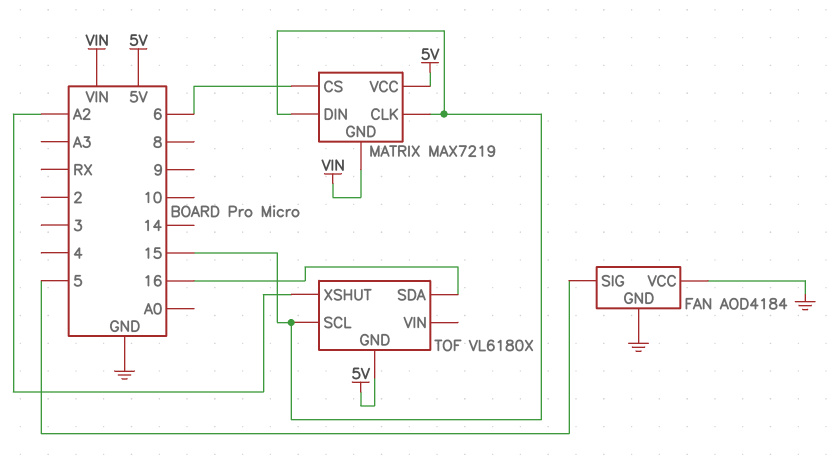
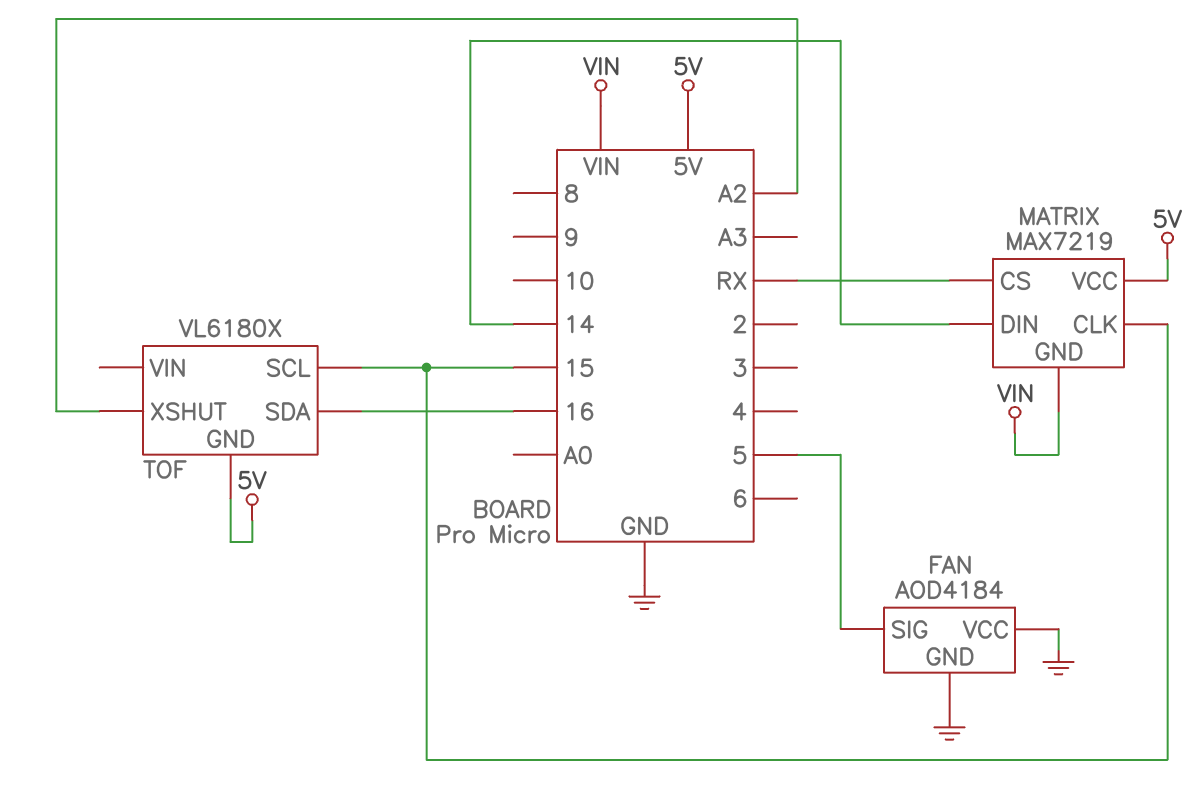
MATRIX pin CS: 6 -> RX
MATRIX pin DIN: 15 -> 14

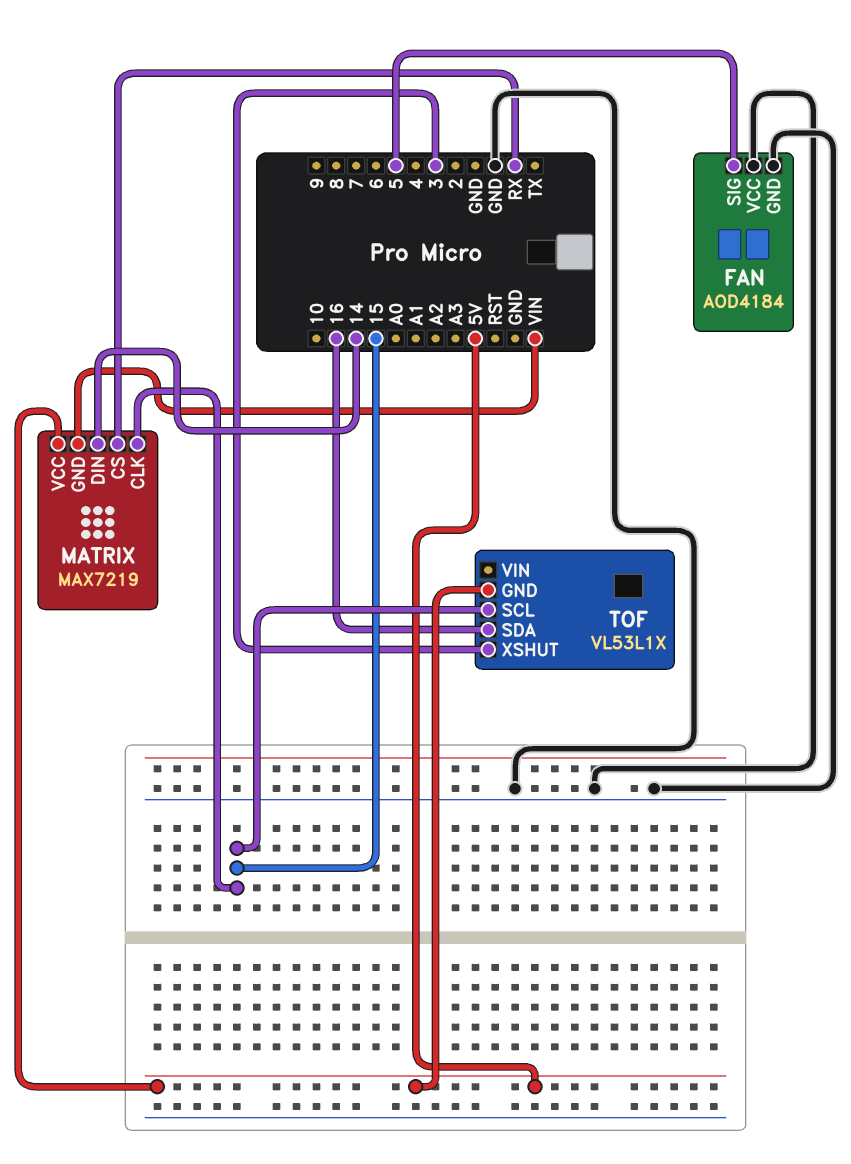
TOF: VL6180X -> VL53L1X
TOF pin XSHUT: A2 -> 3

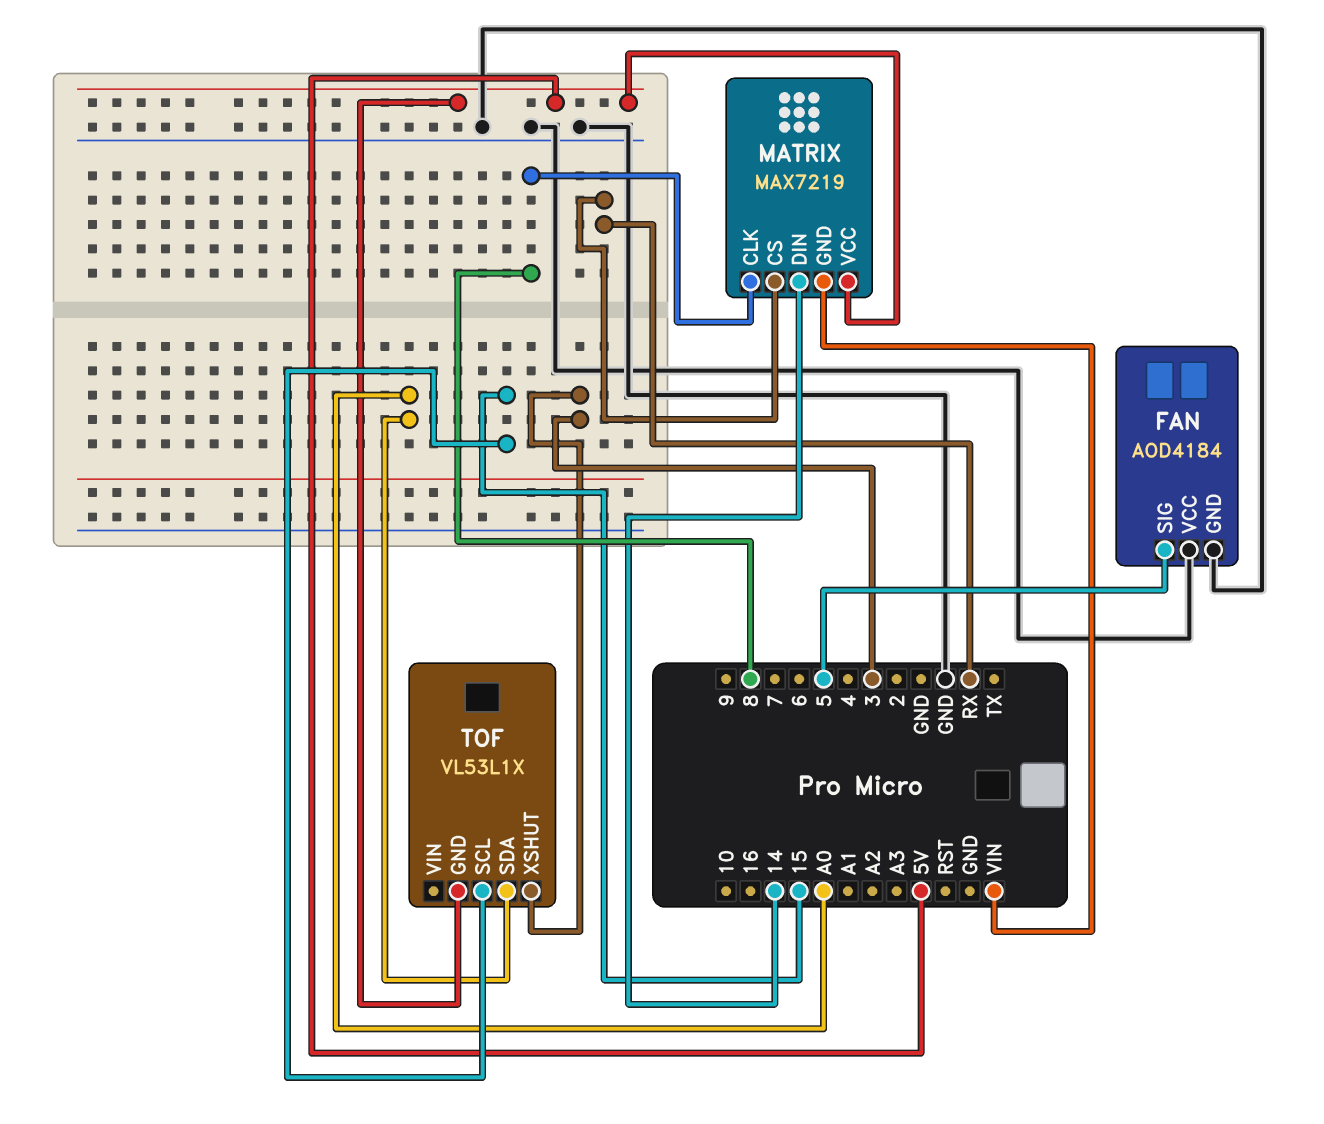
MATRIX pin CLK: 15 -> 8
TOF pin SDA: 16 -> A0

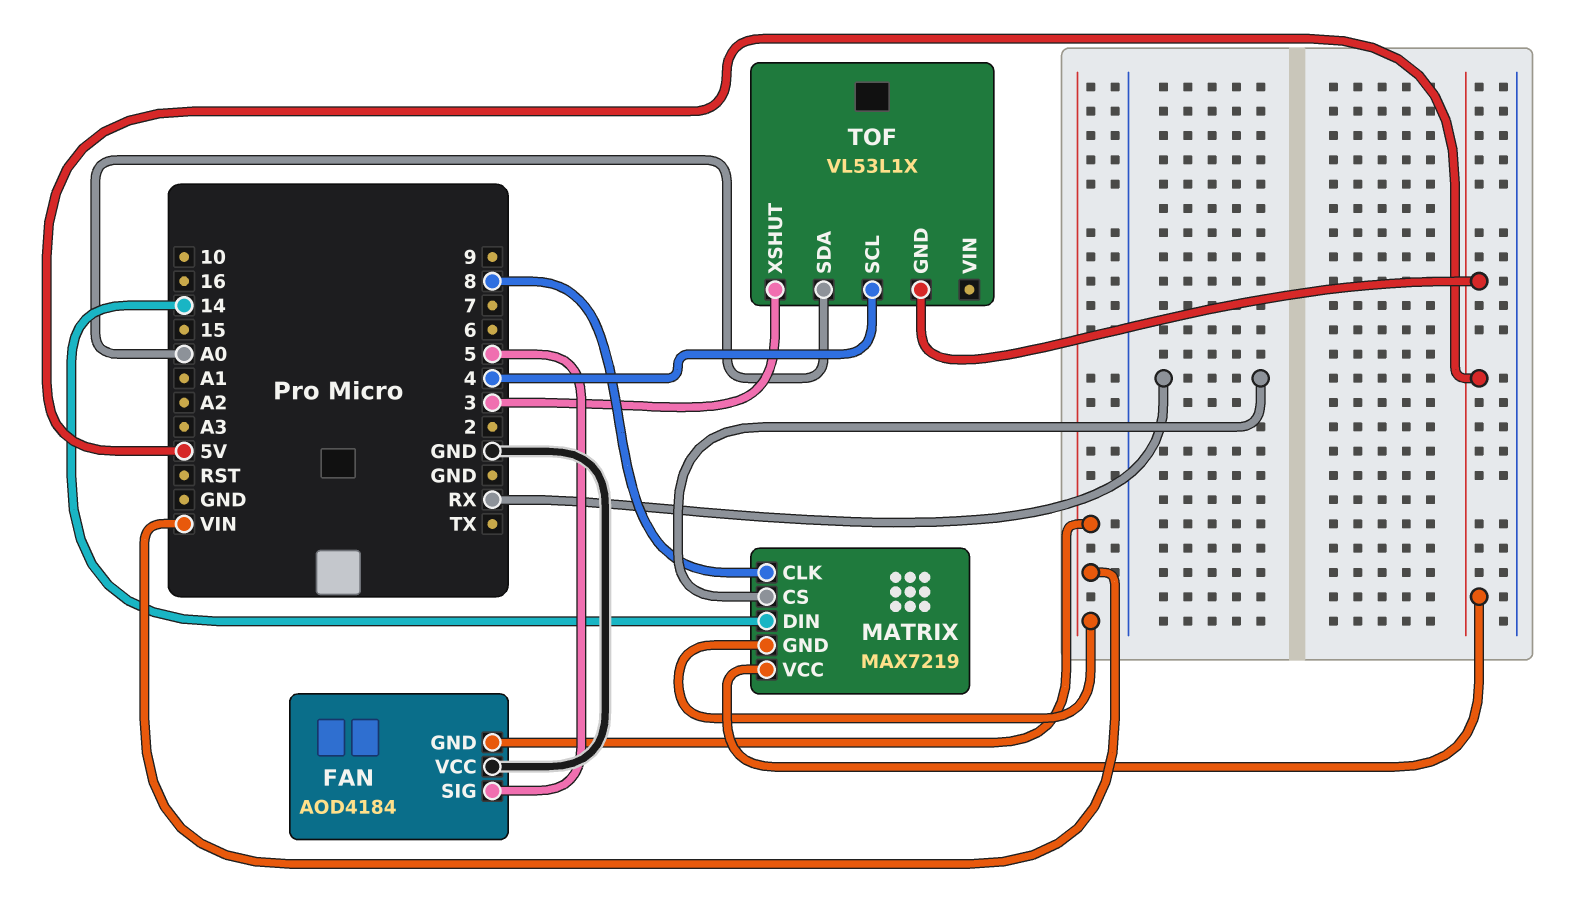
FAN pin GND: GND -> VIN
TOF pin SCL: 15 -> 4

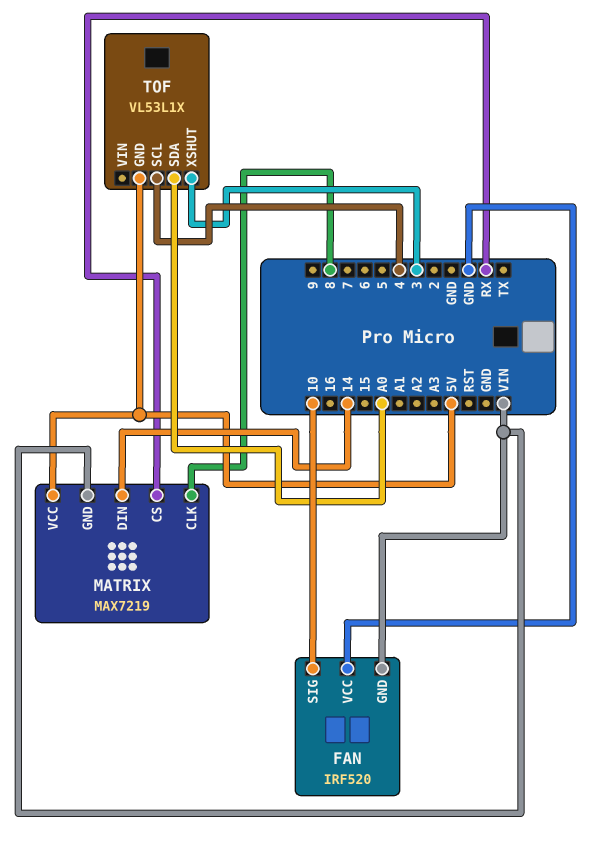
FAN: AOD4184 -> IRF520
FAN pin SIG: 5 -> 10

